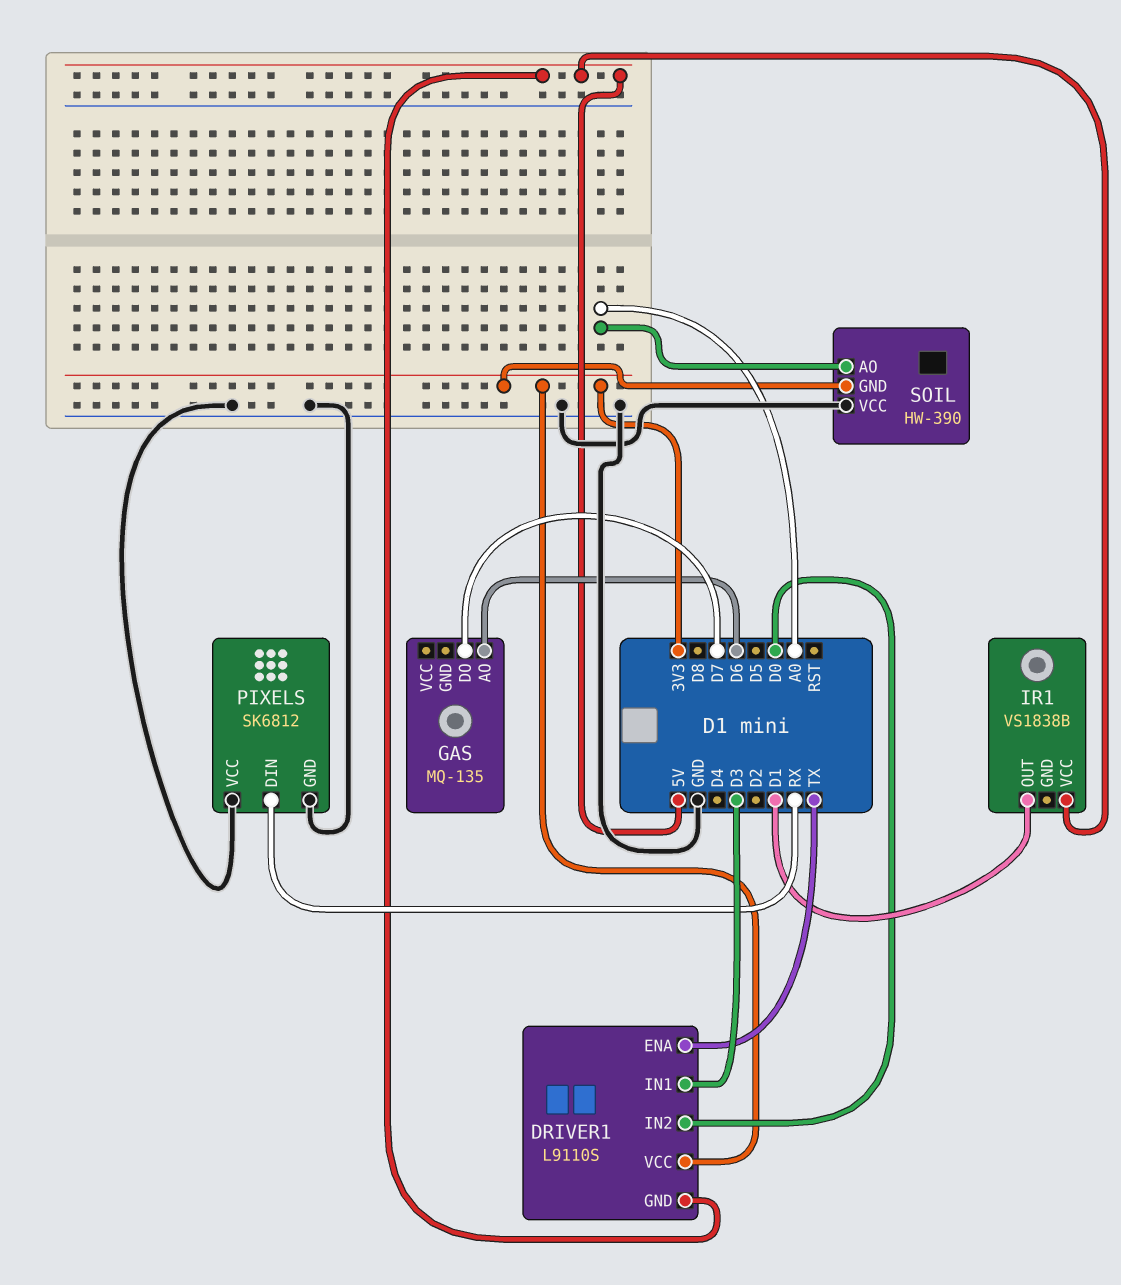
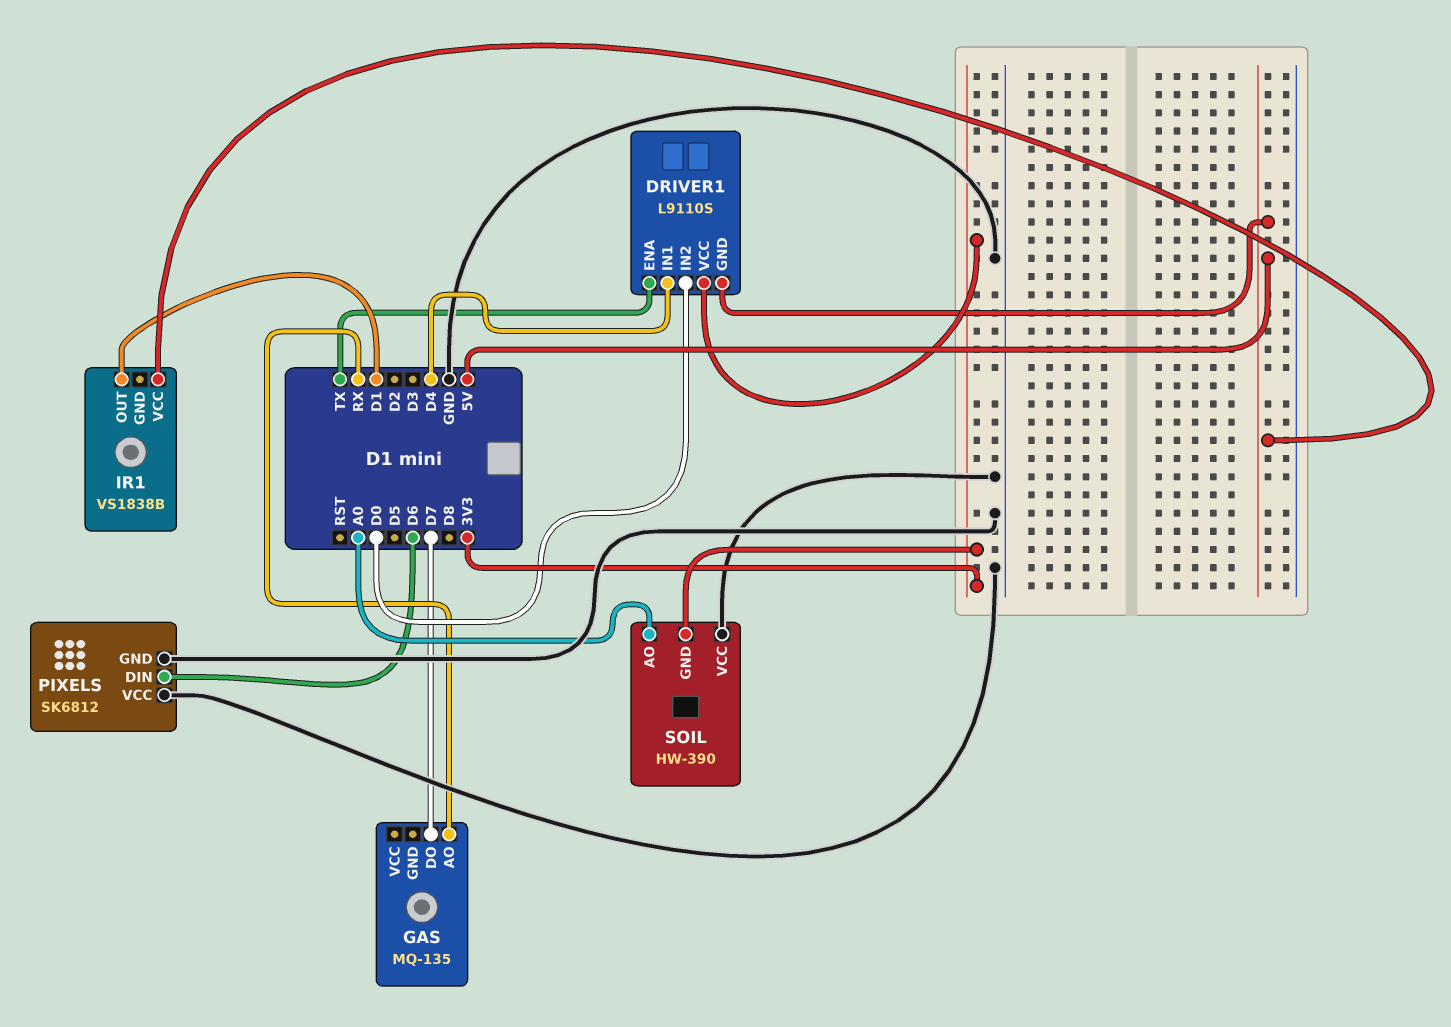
DRIVER1 pin IN1: D3 -> D4
GAS pin AO: D6 -> RX
PIXELS pin DIN: RX -> D6

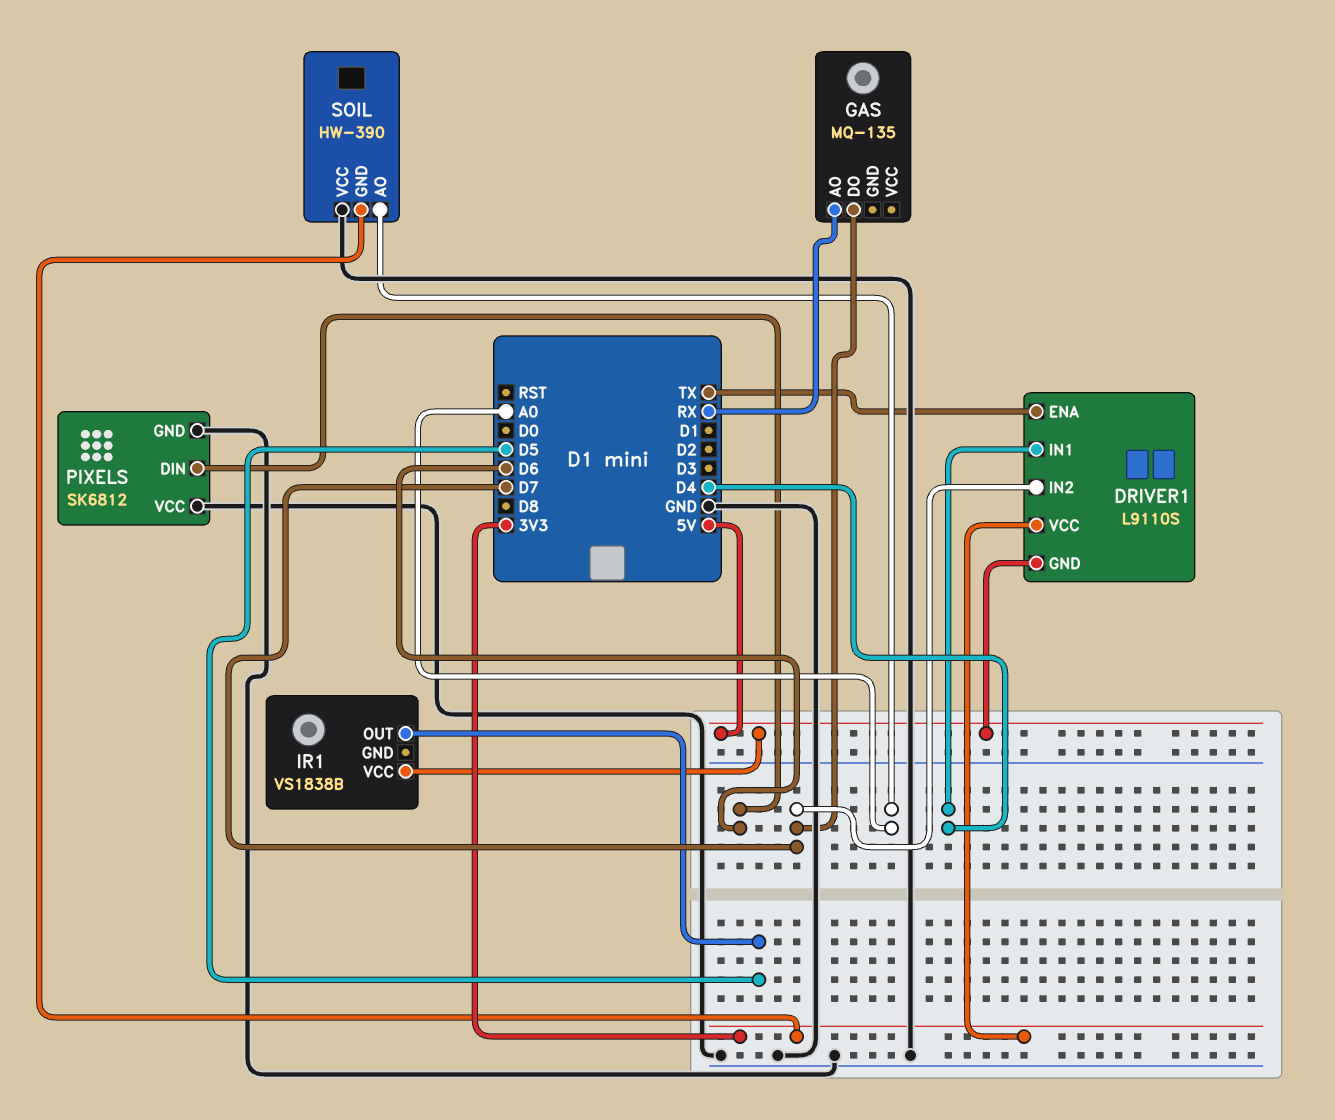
DRIVER1 pin IN2: D0 -> D7
IR1 pin OUT: D1 -> D5

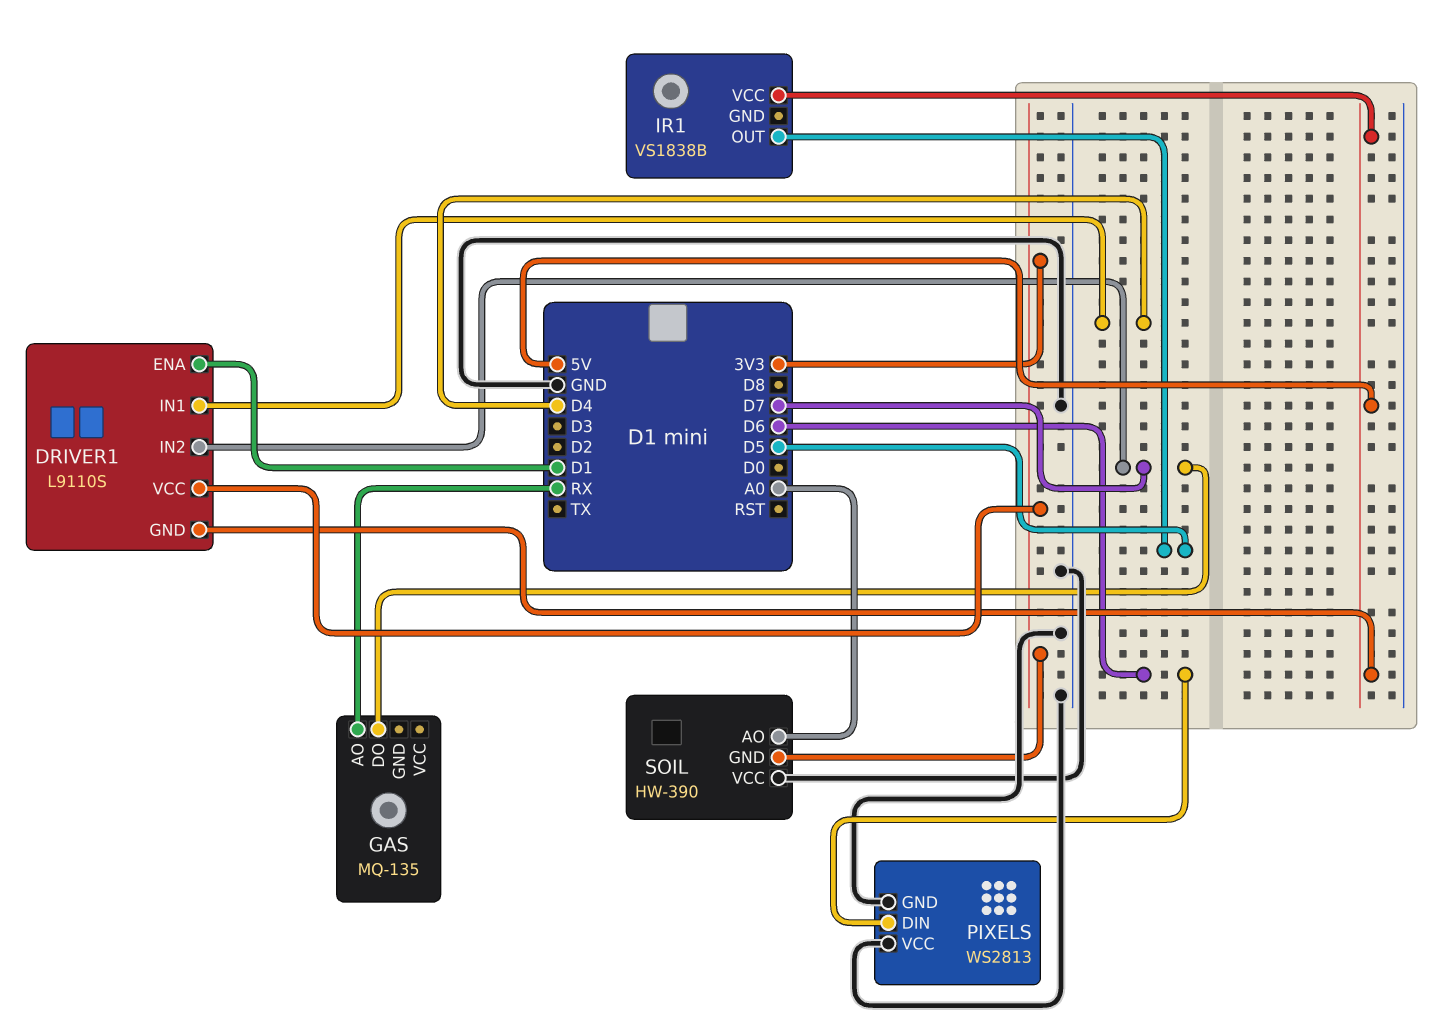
DRIVER1 pin ENA: TX -> D1
PIXELS: SK6812 -> WS2813

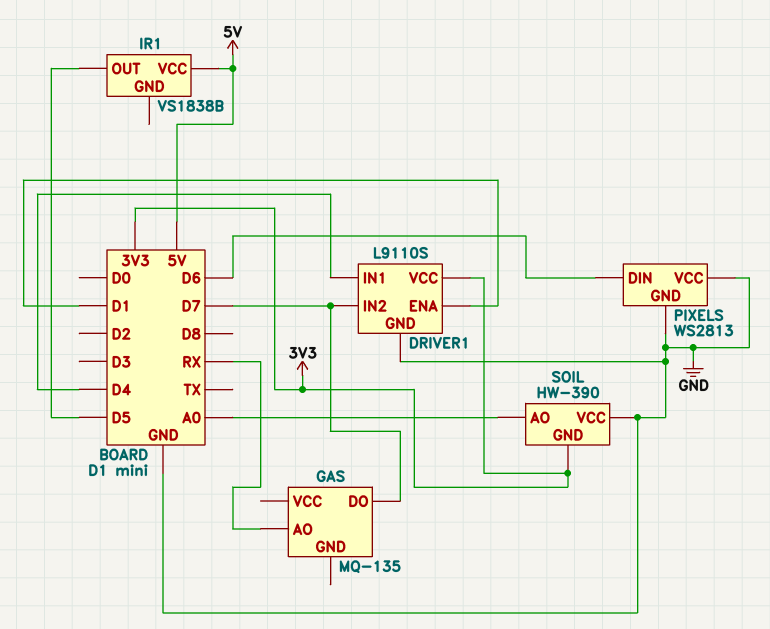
DRIVER1 pin GND: 5V -> GND

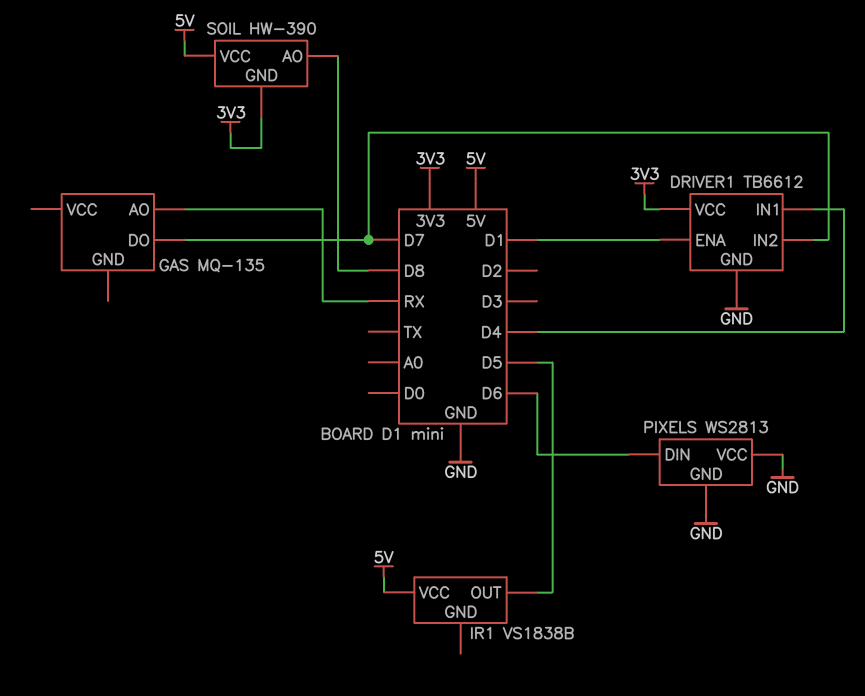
DRIVER1: L9110S -> TB6612
SOIL pin AO: A0 -> D8
SOIL pin VCC: GND -> 5V

